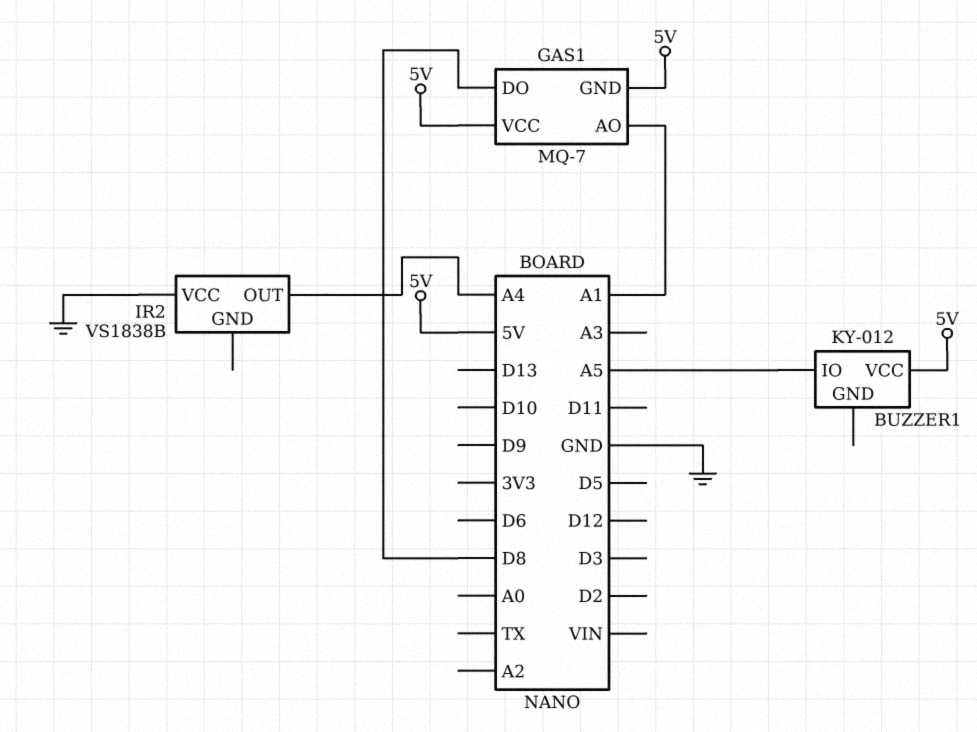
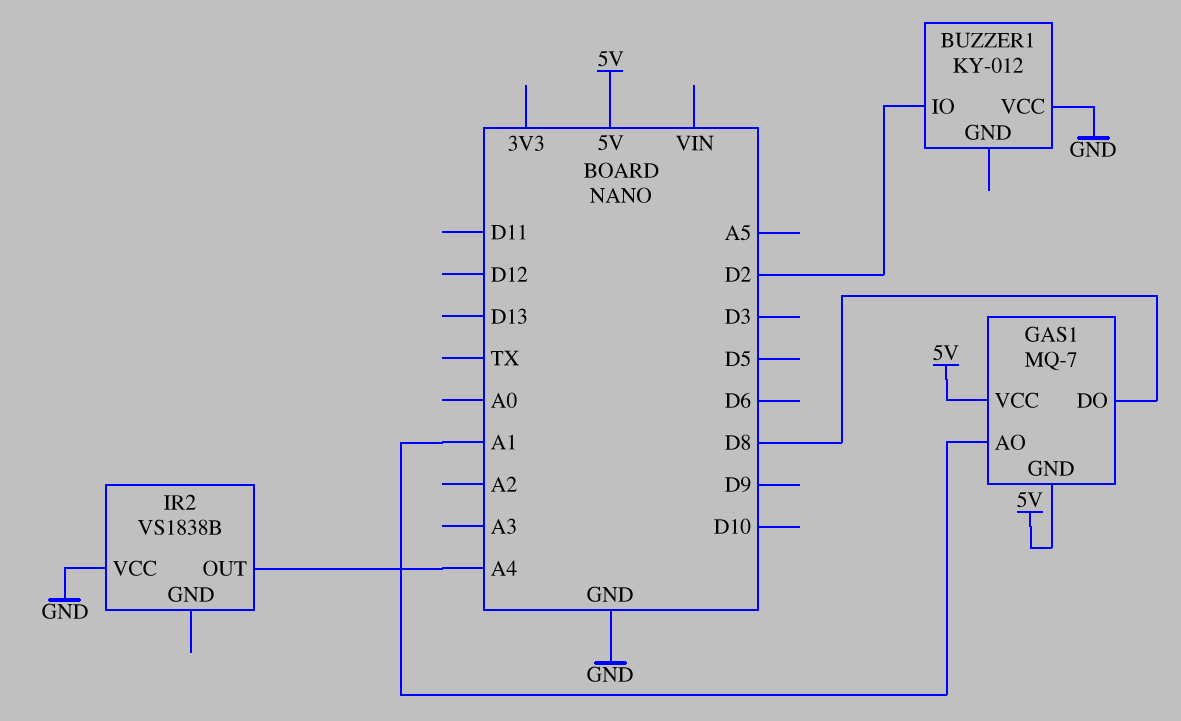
BUZZER1 pin IO: A5 -> D2
BUZZER1 pin VCC: 5V -> GND

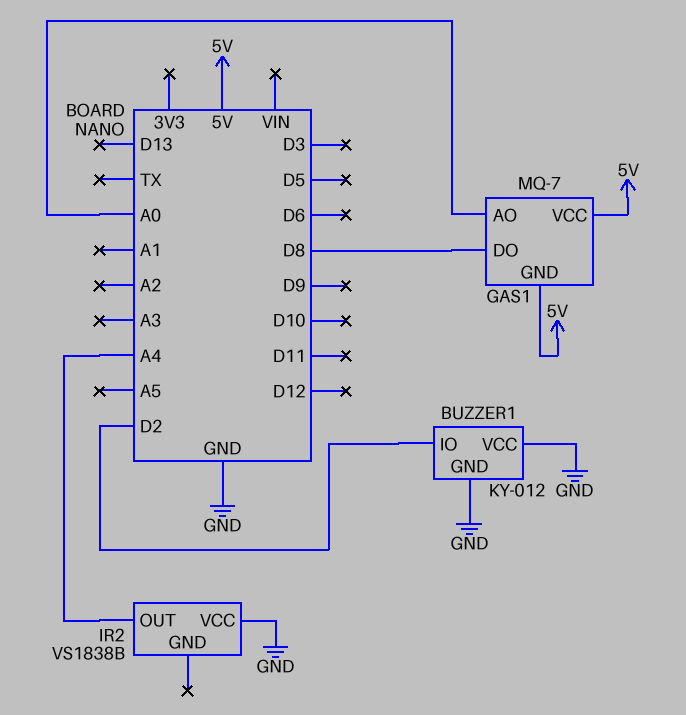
BUZZER1 pin GND: none -> GND
GAS1 pin AO: A1 -> A0

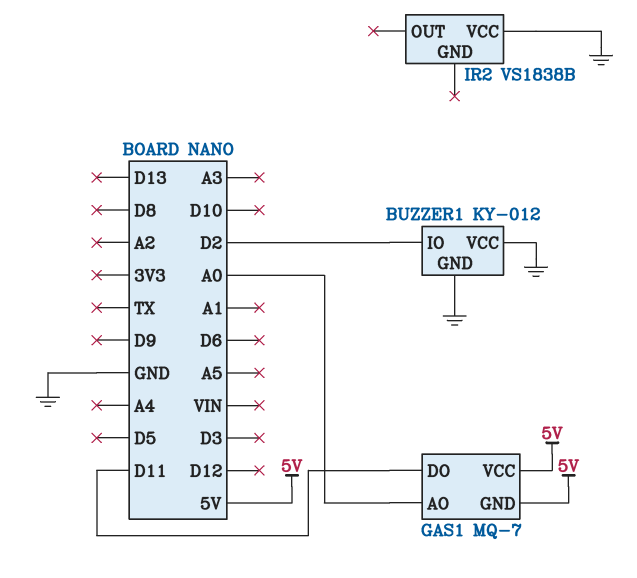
GAS1 pin DO: D8 -> D11
IR2 pin OUT: A4 -> none

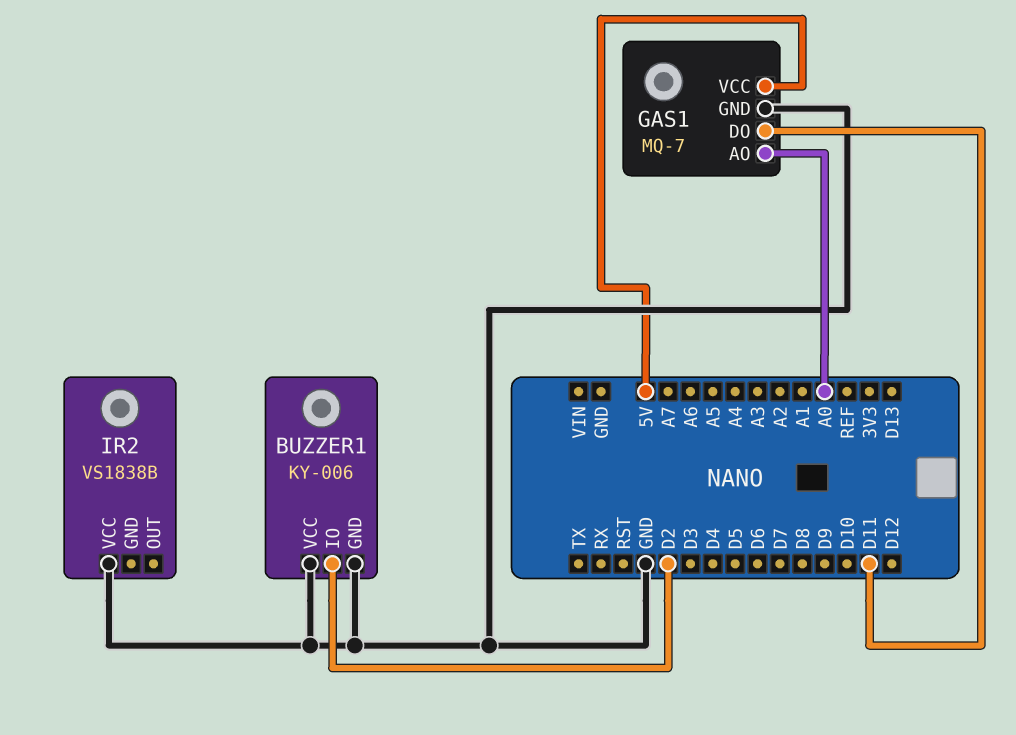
BUZZER1: KY-012 -> KY-006
GAS1 pin GND: 5V -> GND

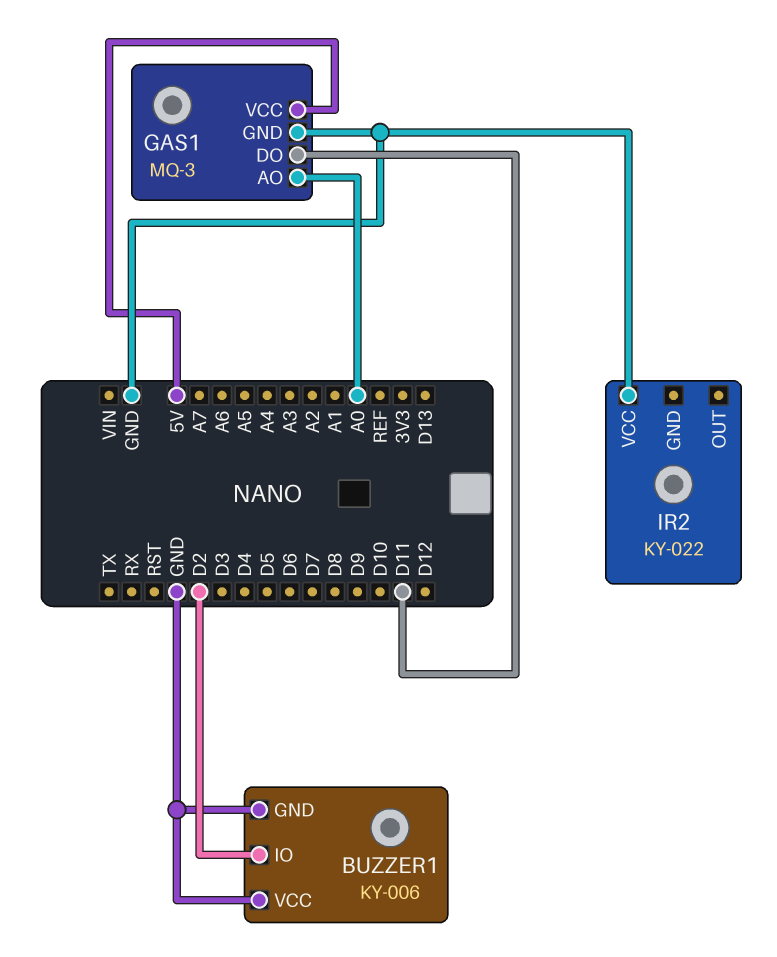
GAS1: MQ-7 -> MQ-3
IR2: VS1838B -> KY-022

